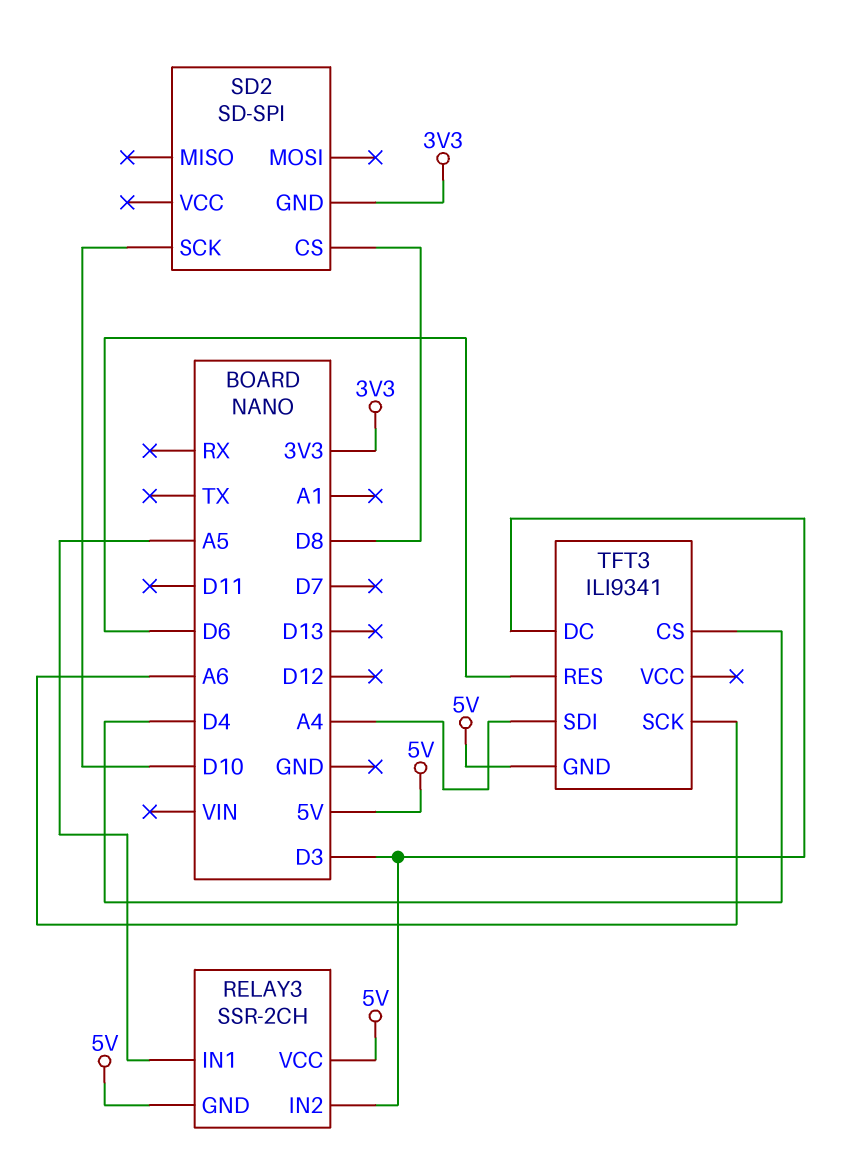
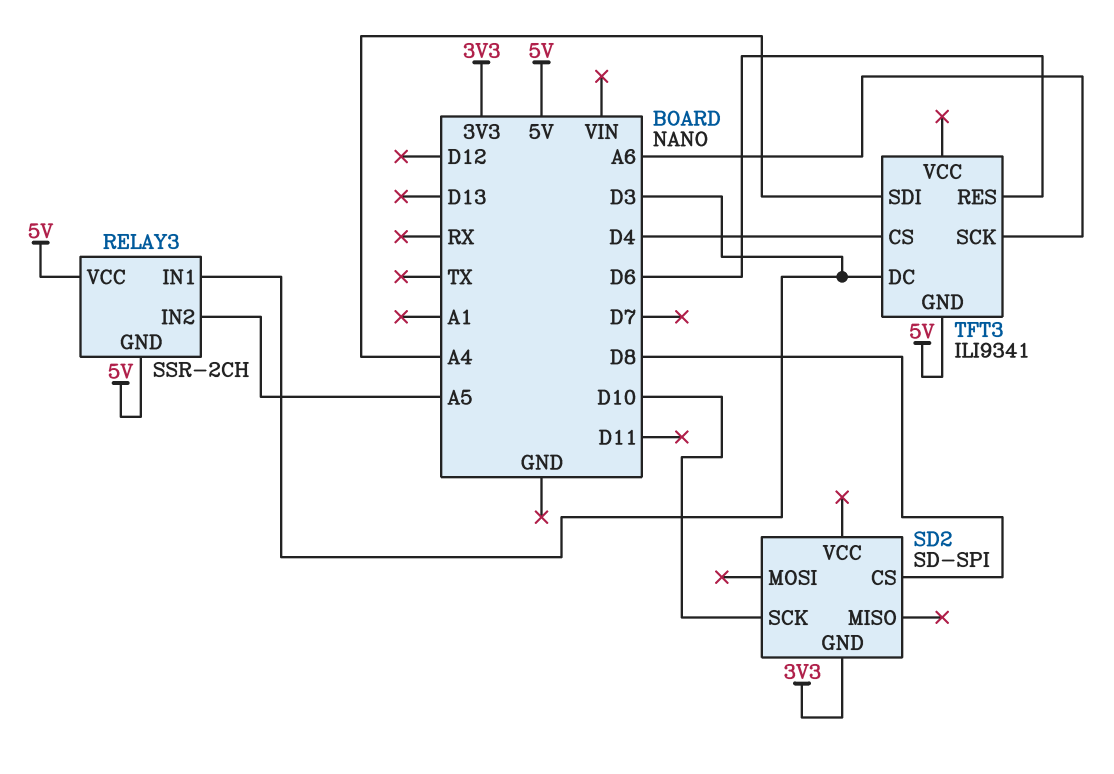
RELAY3 pin IN1: A5 -> D3
RELAY3 pin IN2: D3 -> A5

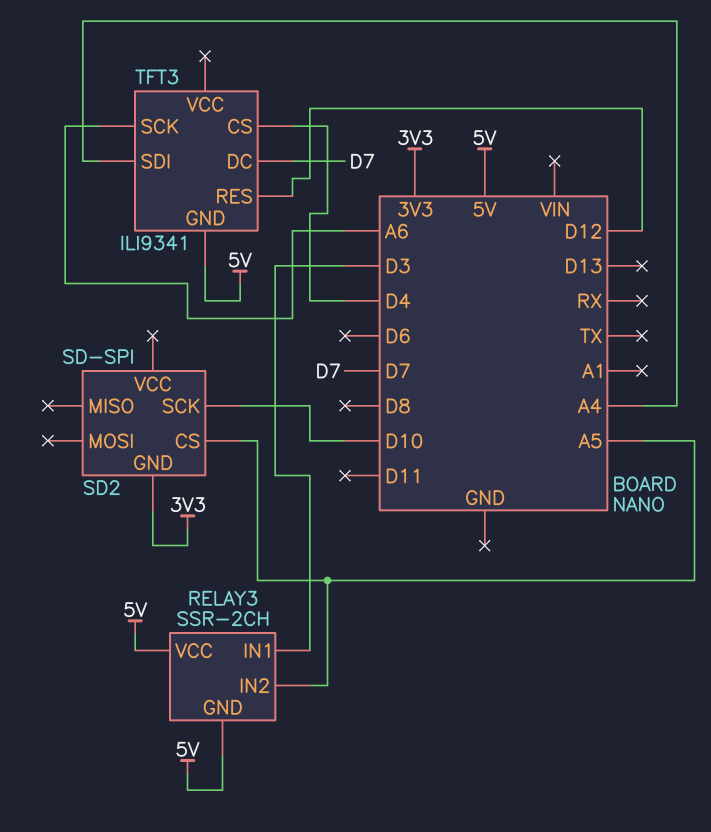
SD2 pin CS: D8 -> A5
TFT3 pin DC: D3 -> D7
TFT3 pin RES: D6 -> D12

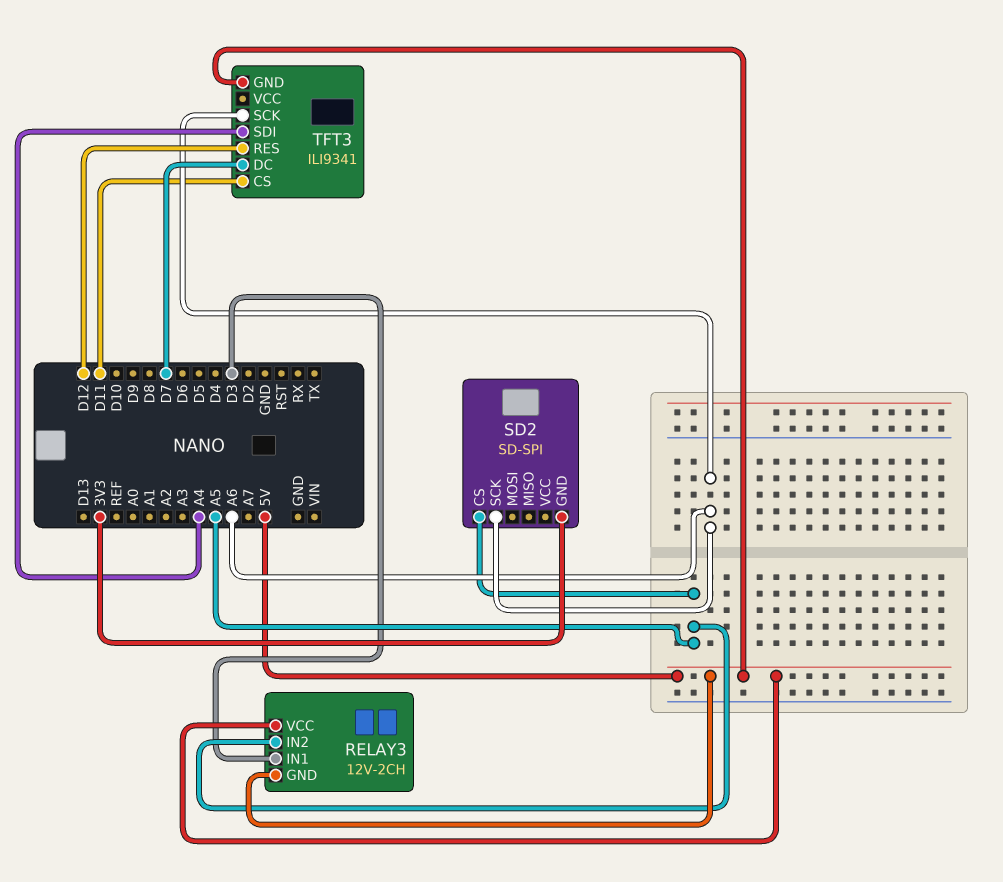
RELAY3: SSR-2CH -> 12V-2CH
SD2 pin SCK: D10 -> A6
TFT3 pin CS: D4 -> D11

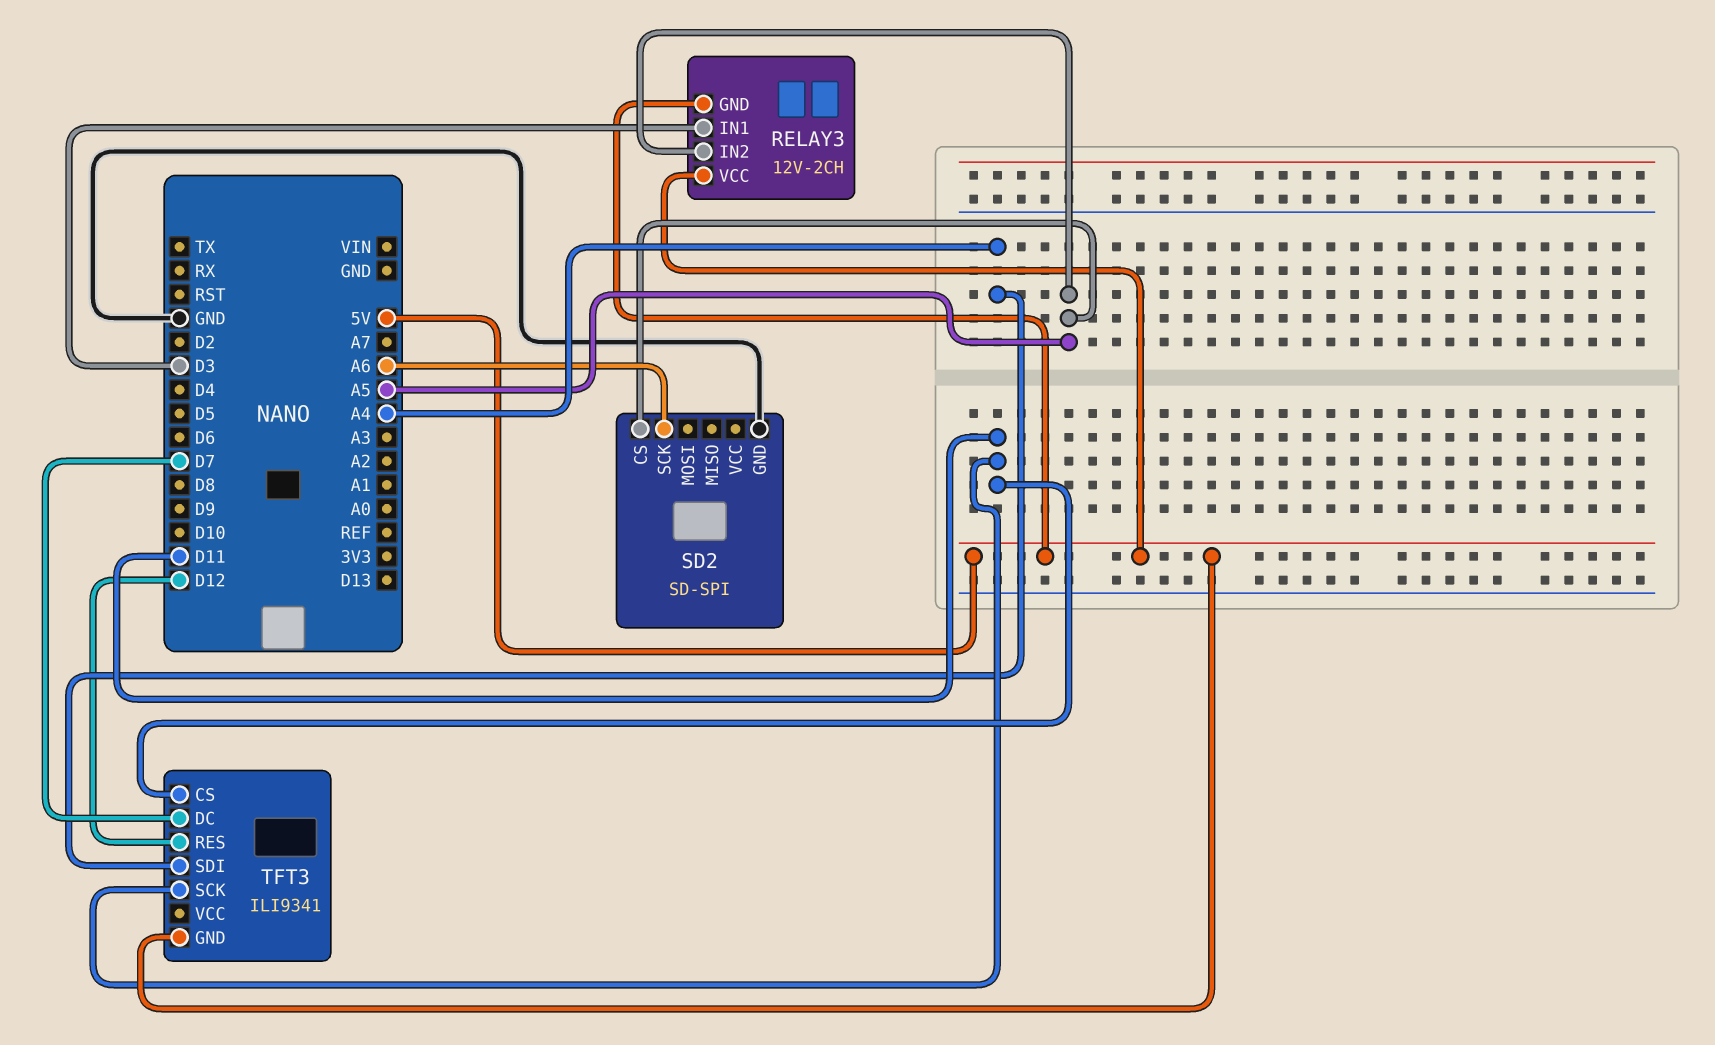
SD2 pin GND: 3V3 -> GND
TFT3 pin SCK: A6 -> D11

